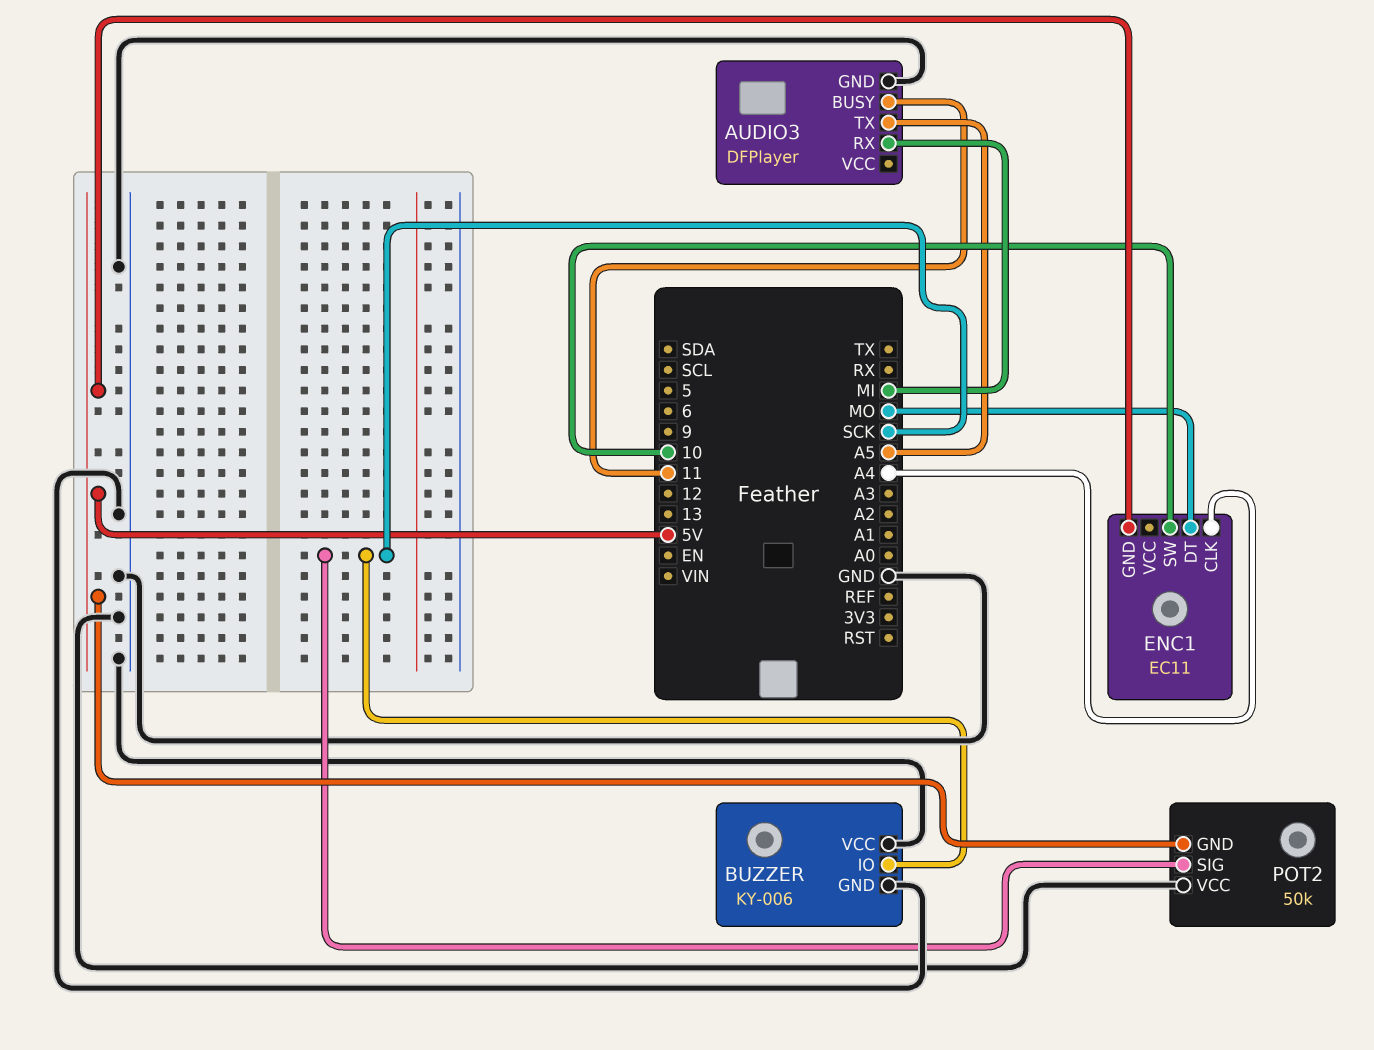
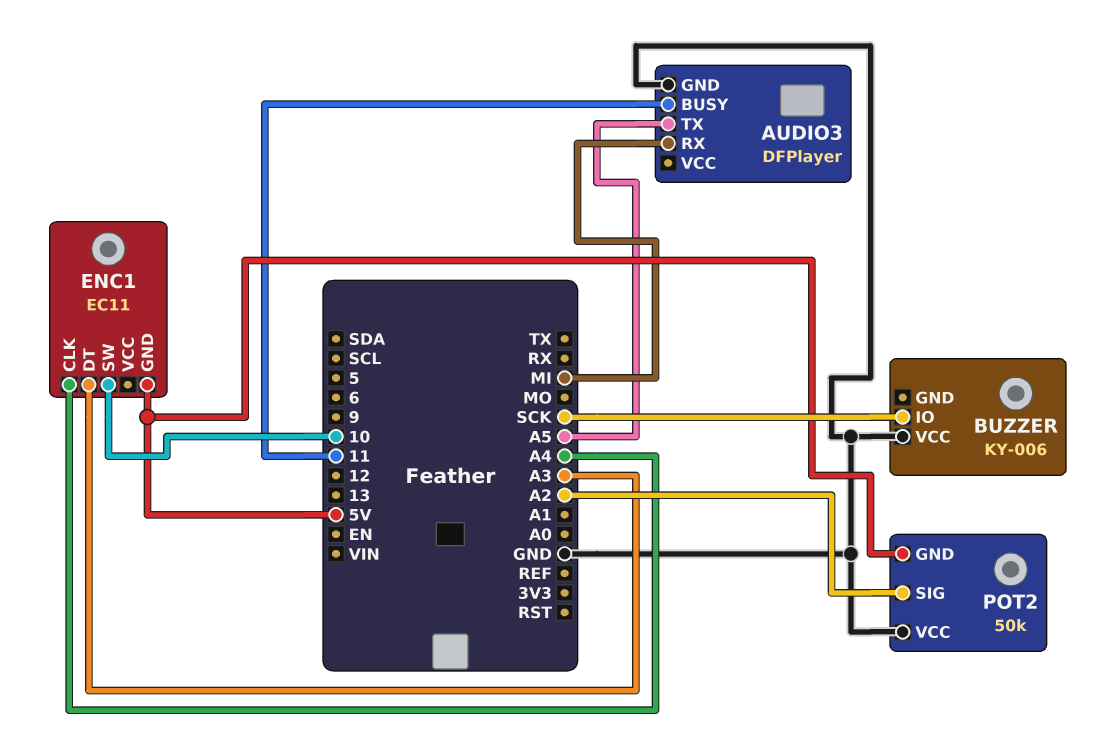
BUZZER pin GND: GND -> none
ENC1 pin DT: MO -> A3
POT2 pin SIG: SCK -> A2

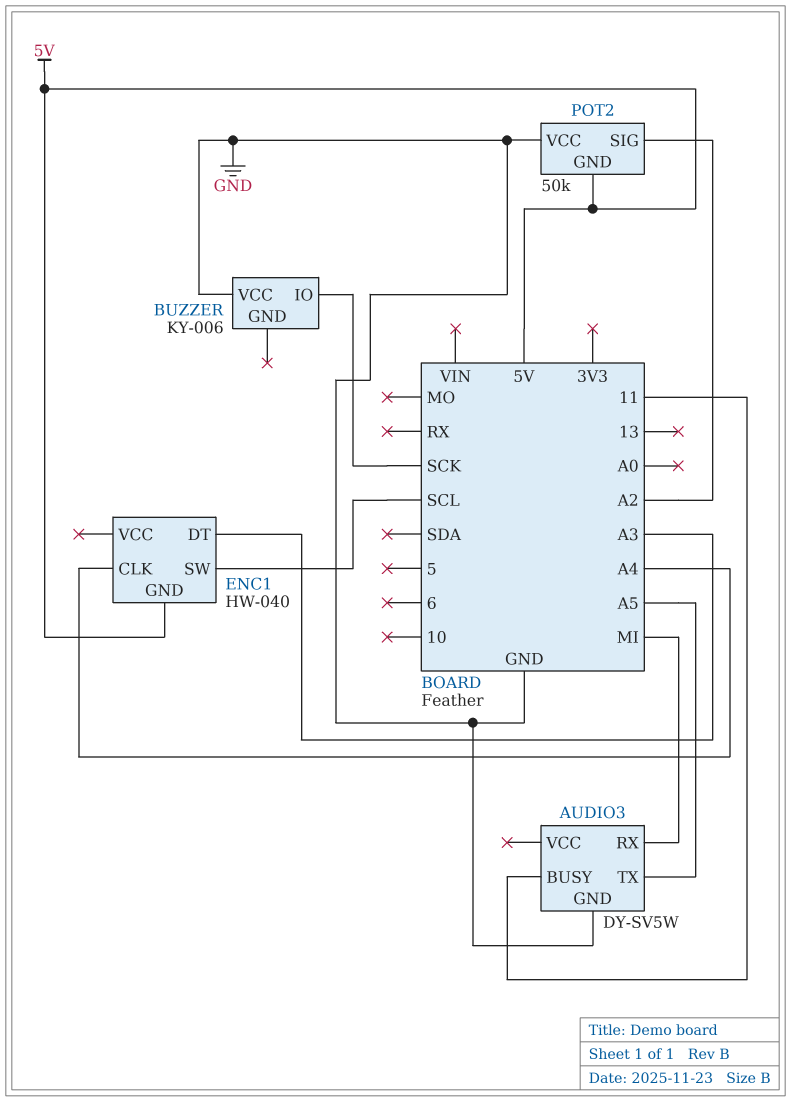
AUDIO3: DFPlayer -> DY-SV5W
ENC1: EC11 -> HW-040
ENC1 pin SW: 10 -> SCL

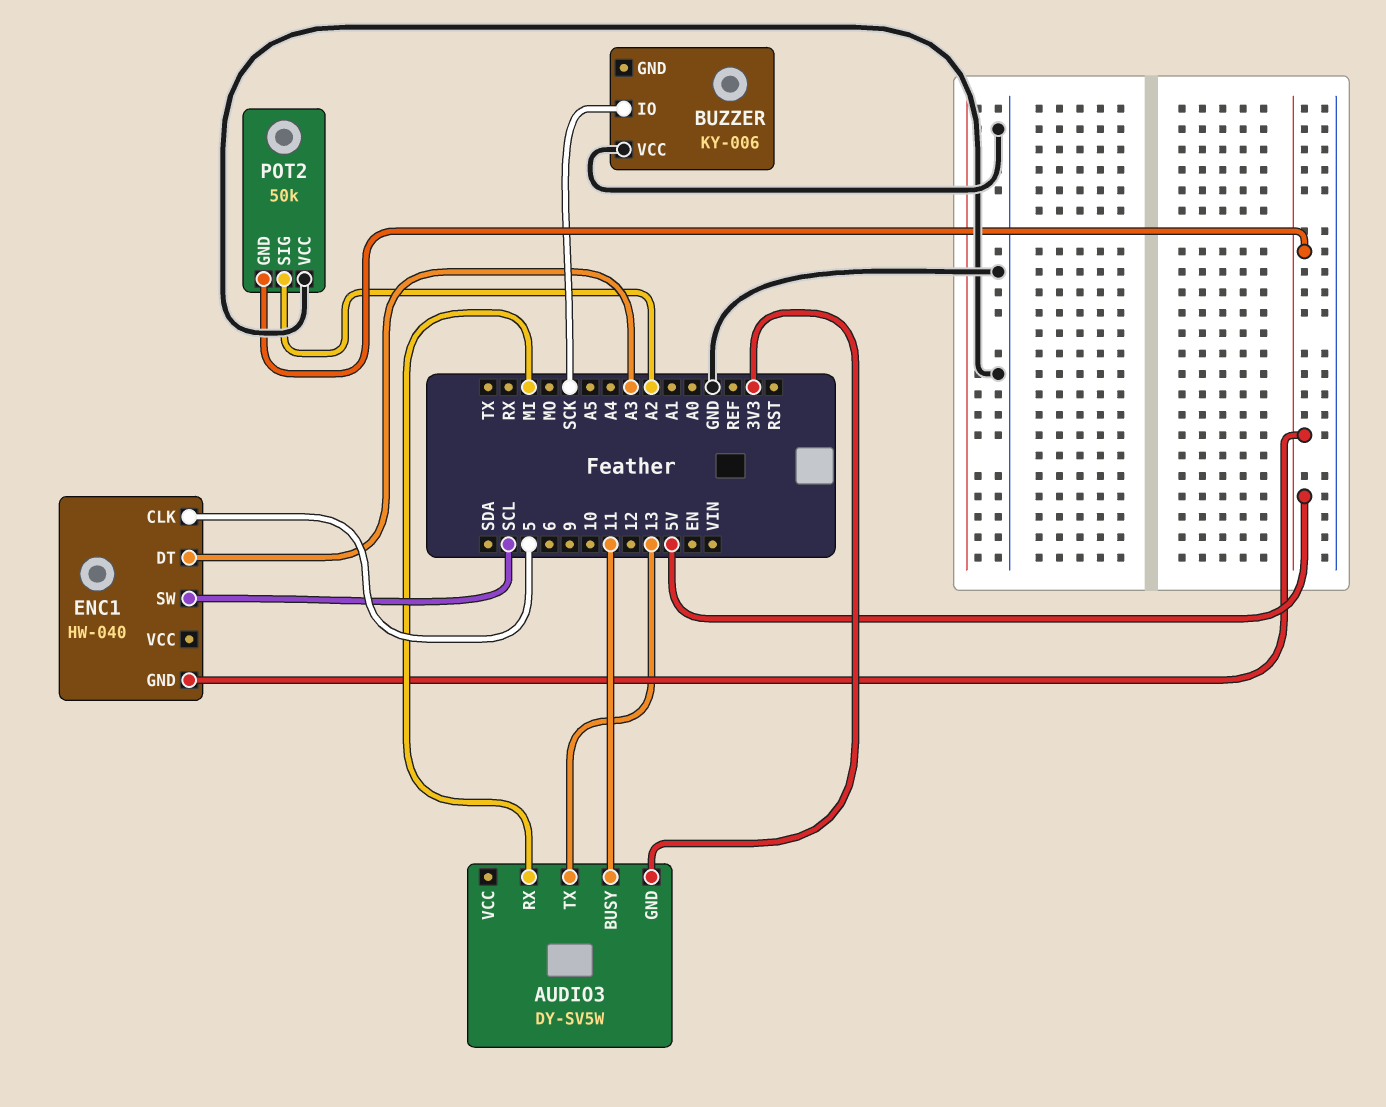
AUDIO3 pin GND: GND -> 3V3
AUDIO3 pin TX: A5 -> 13
ENC1 pin CLK: A4 -> 5

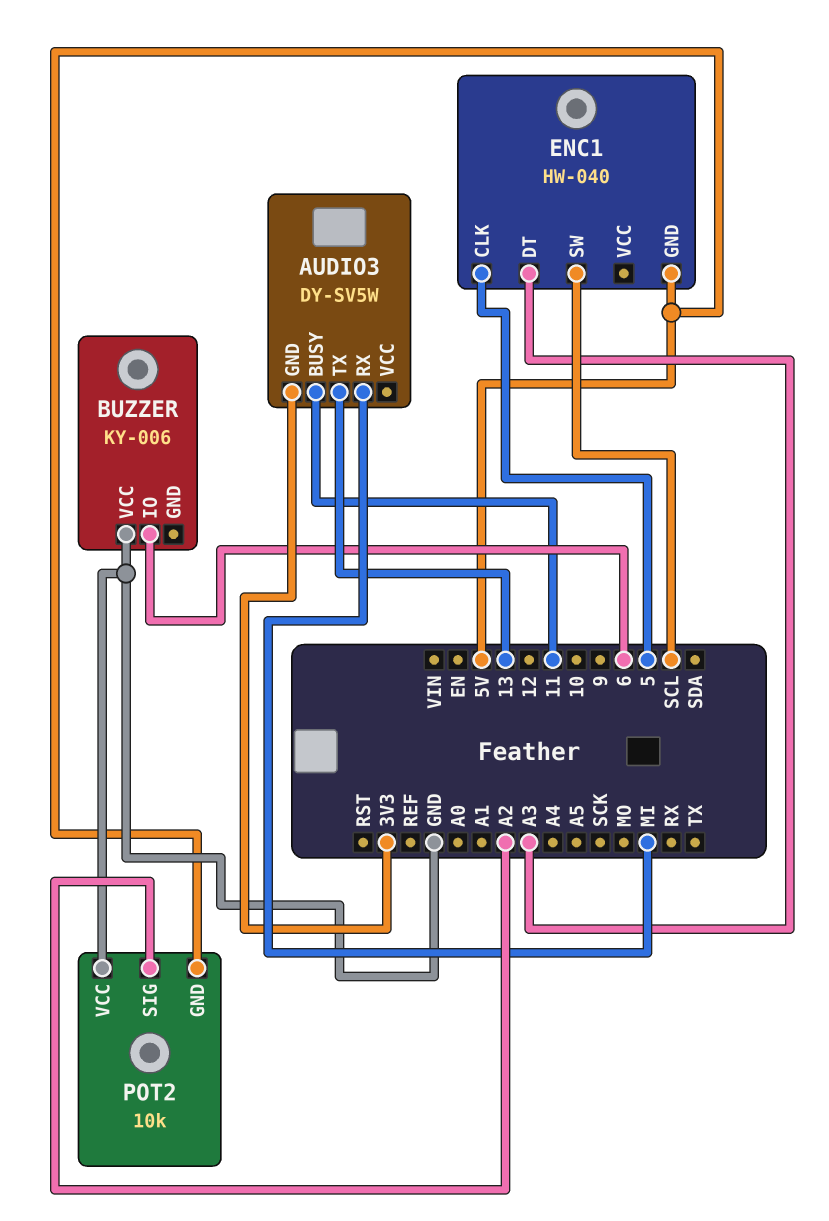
BUZZER pin IO: SCK -> 6
POT2: 50k -> 10k

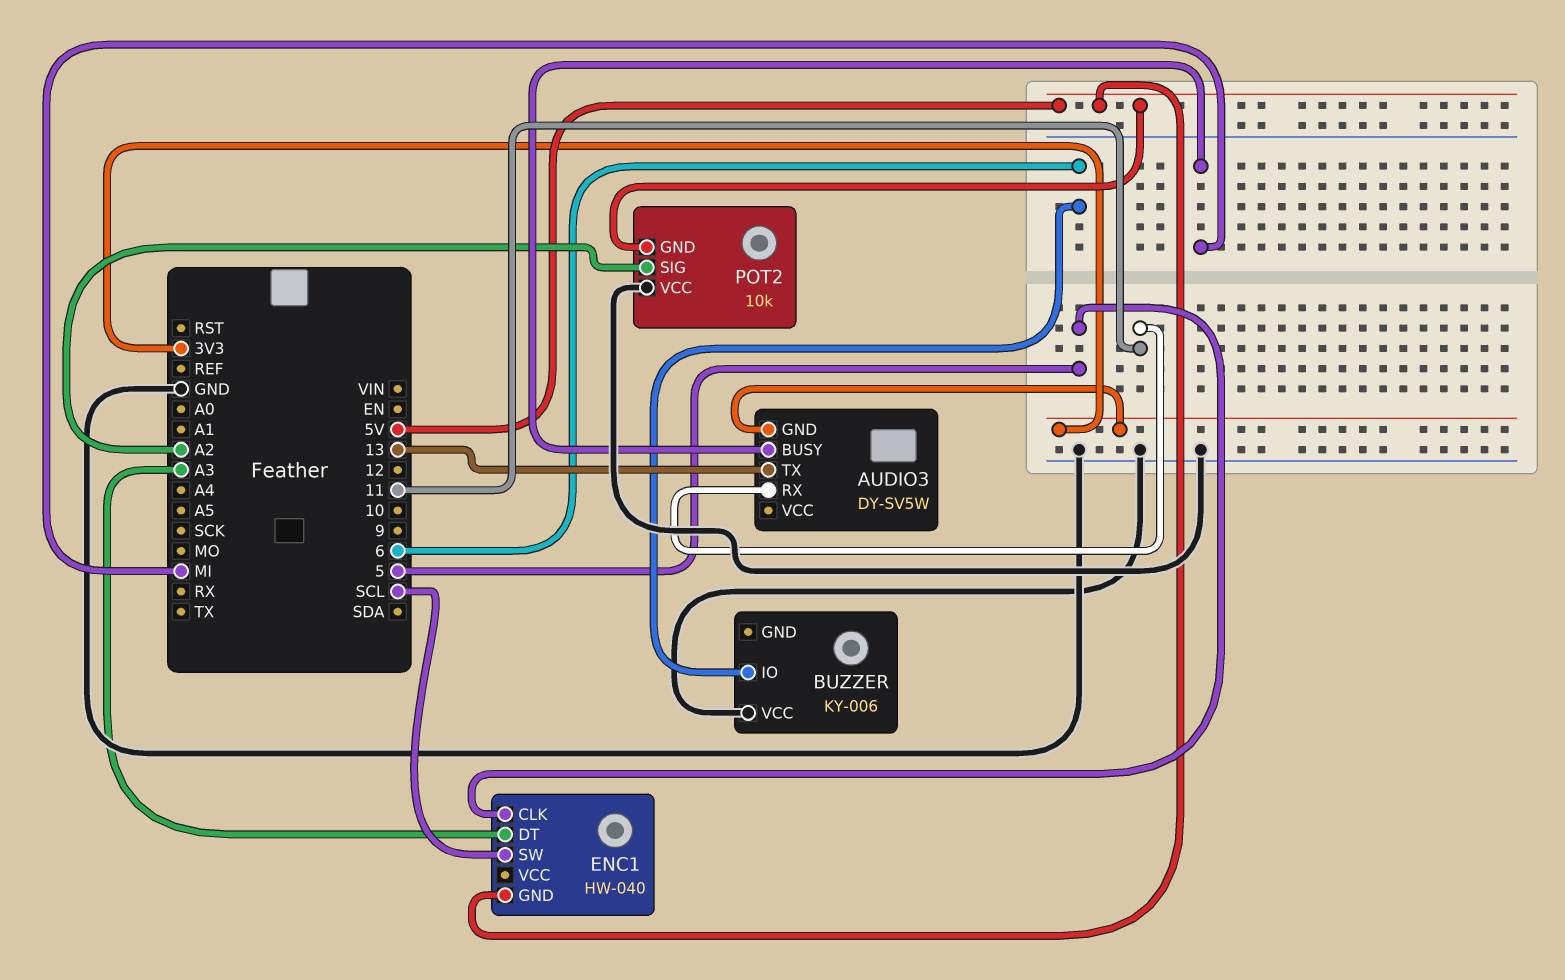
AUDIO3 pin BUSY: 11 -> MI
AUDIO3 pin RX: MI -> 11

